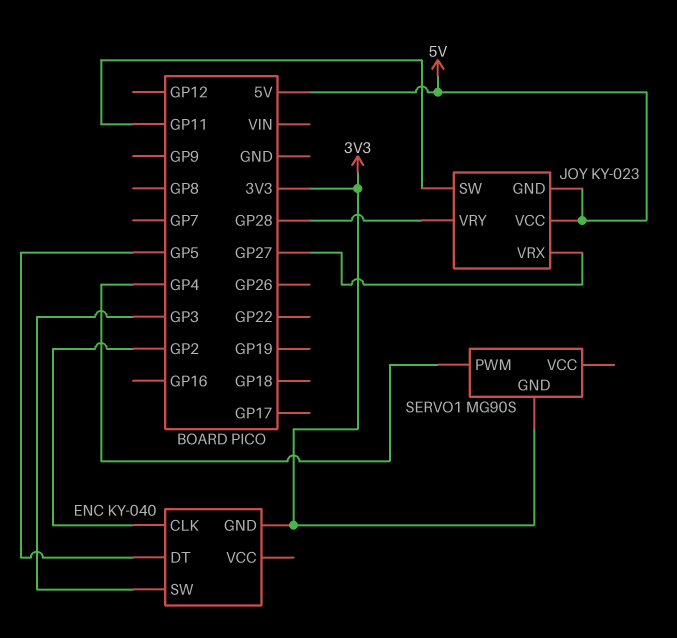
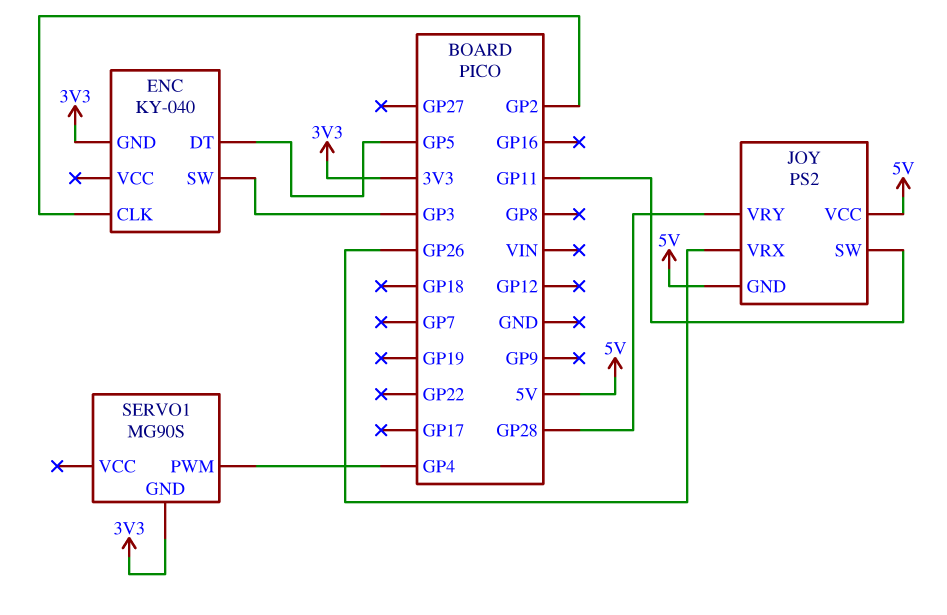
JOY: KY-023 -> PS2
JOY pin VRX: GP27 -> GP26

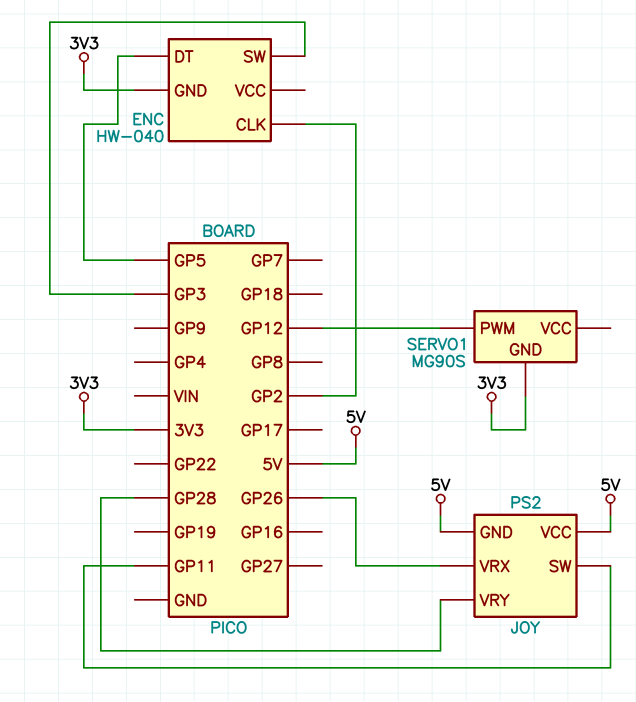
ENC: KY-040 -> HW-040
SERVO1 pin PWM: GP4 -> GP12

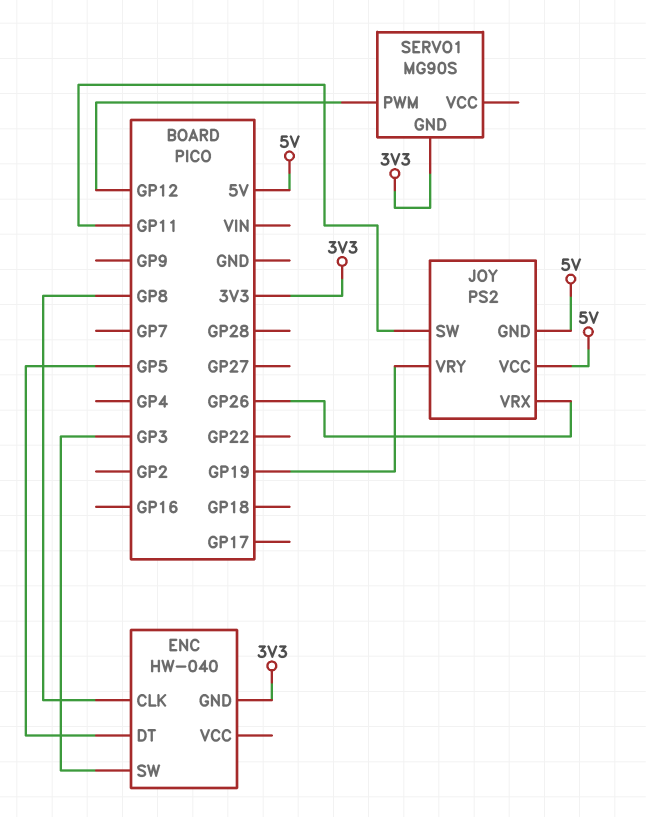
ENC pin CLK: GP2 -> GP8
JOY pin VRY: GP28 -> GP19

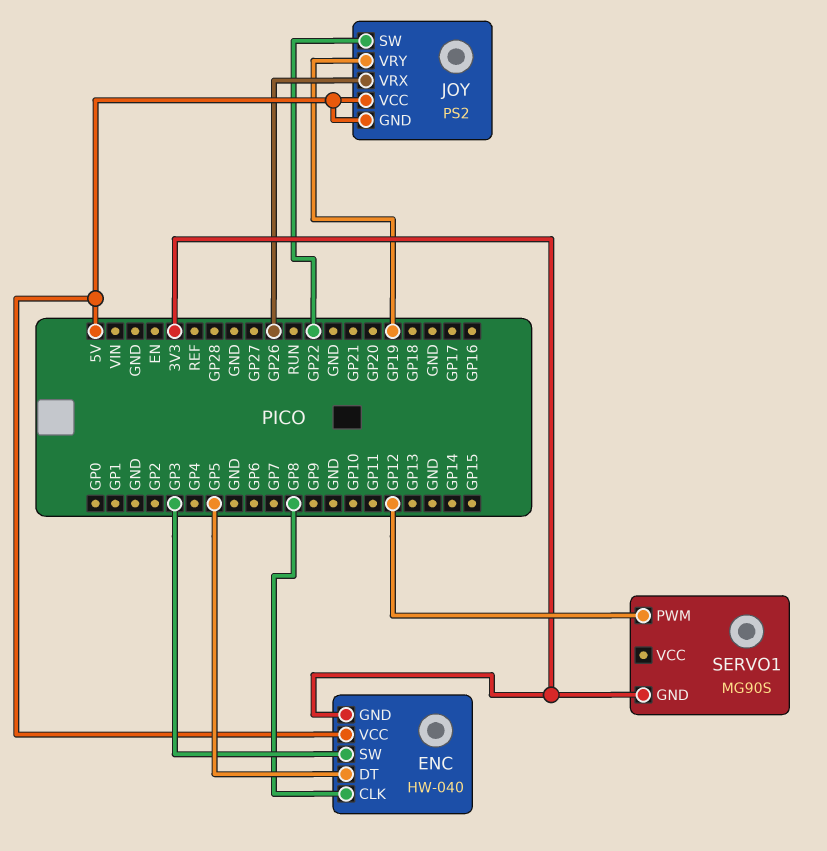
ENC pin VCC: none -> 5V
JOY pin SW: GP11 -> GP22

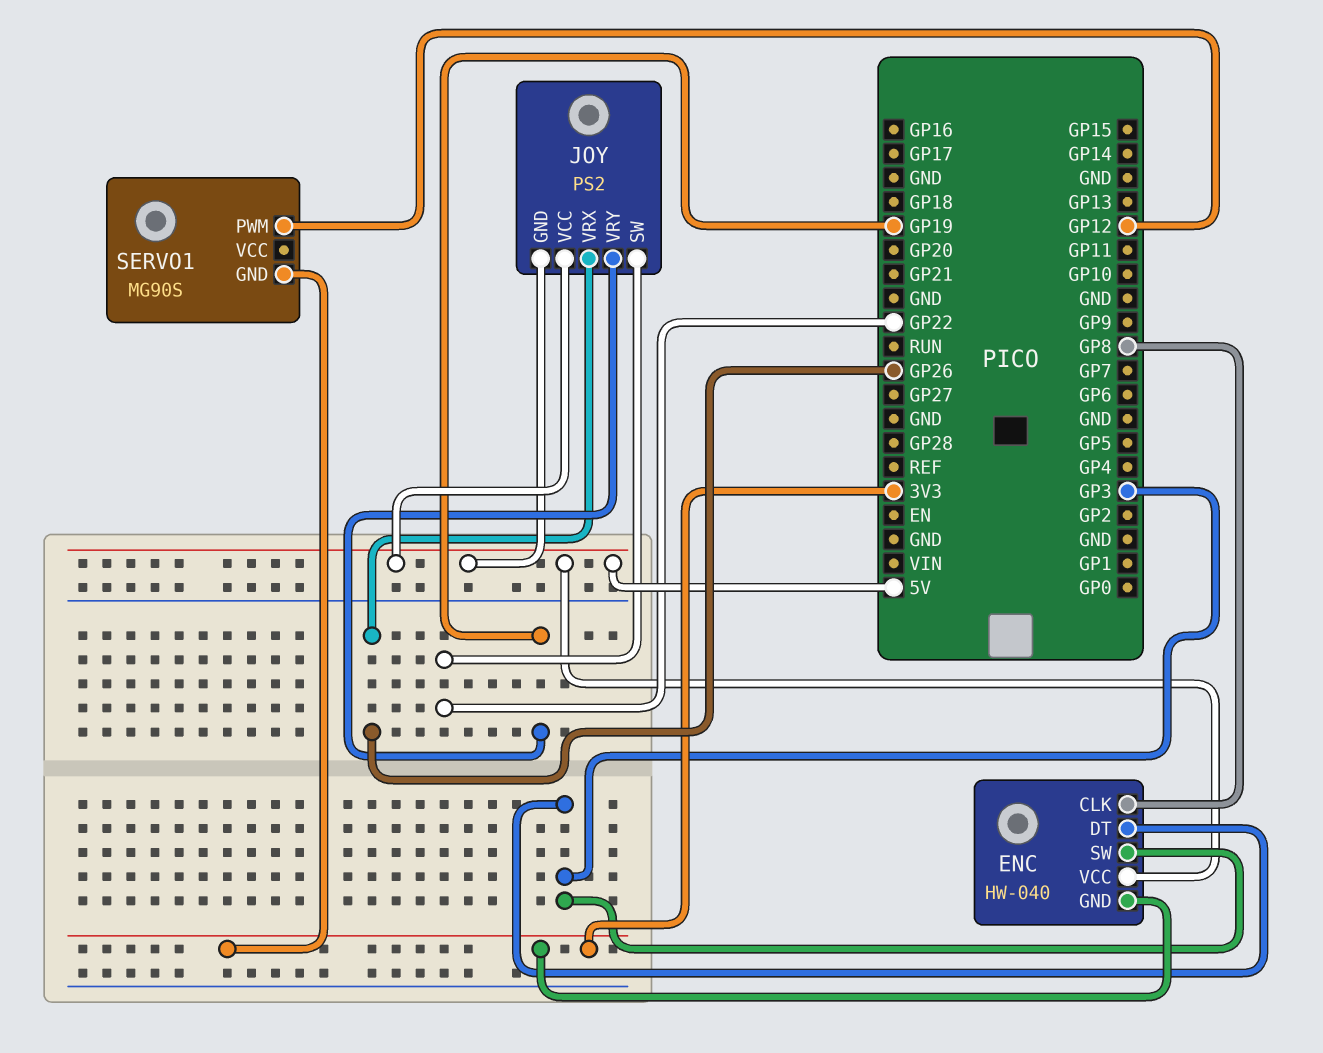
ENC pin DT: GP5 -> GP3

